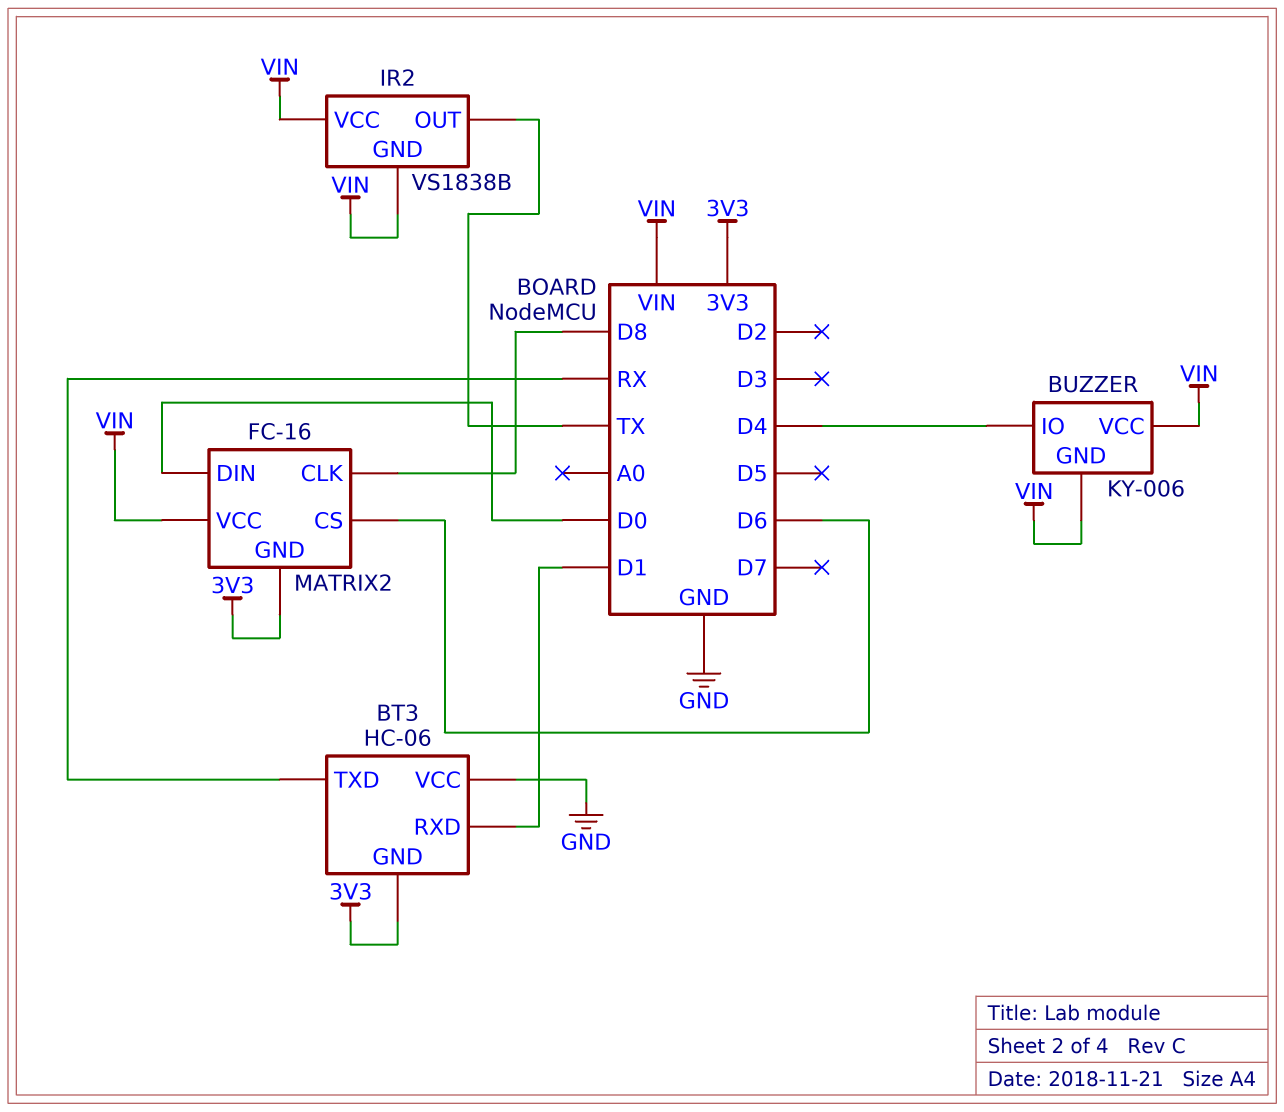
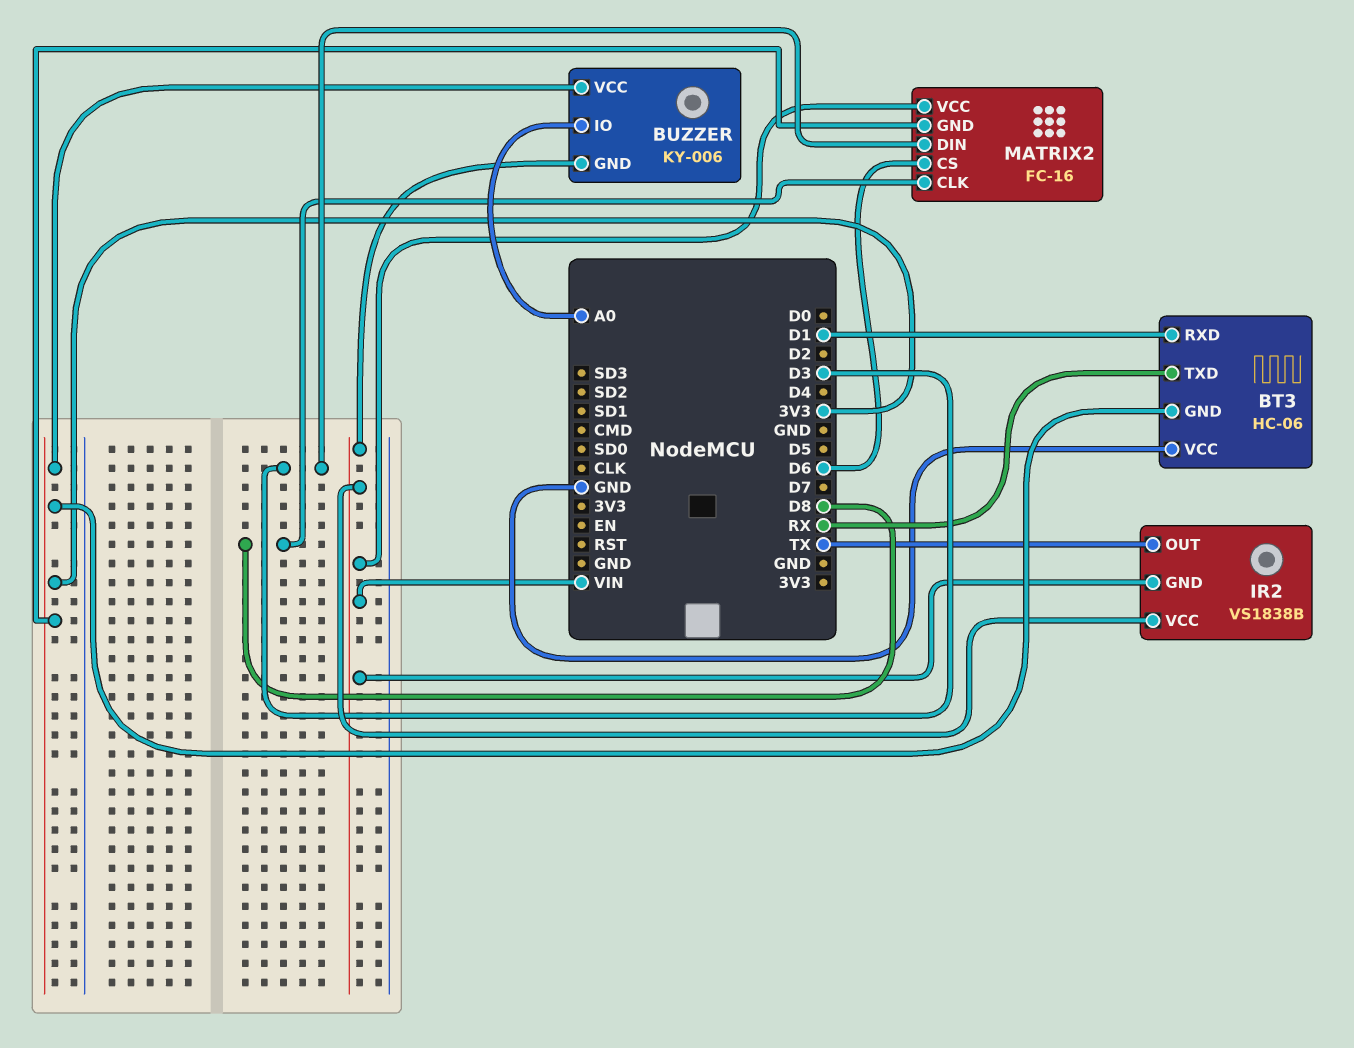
BUZZER pin IO: D4 -> A0
BUZZER pin VCC: VIN -> 3V3
MATRIX2 pin DIN: D0 -> D3

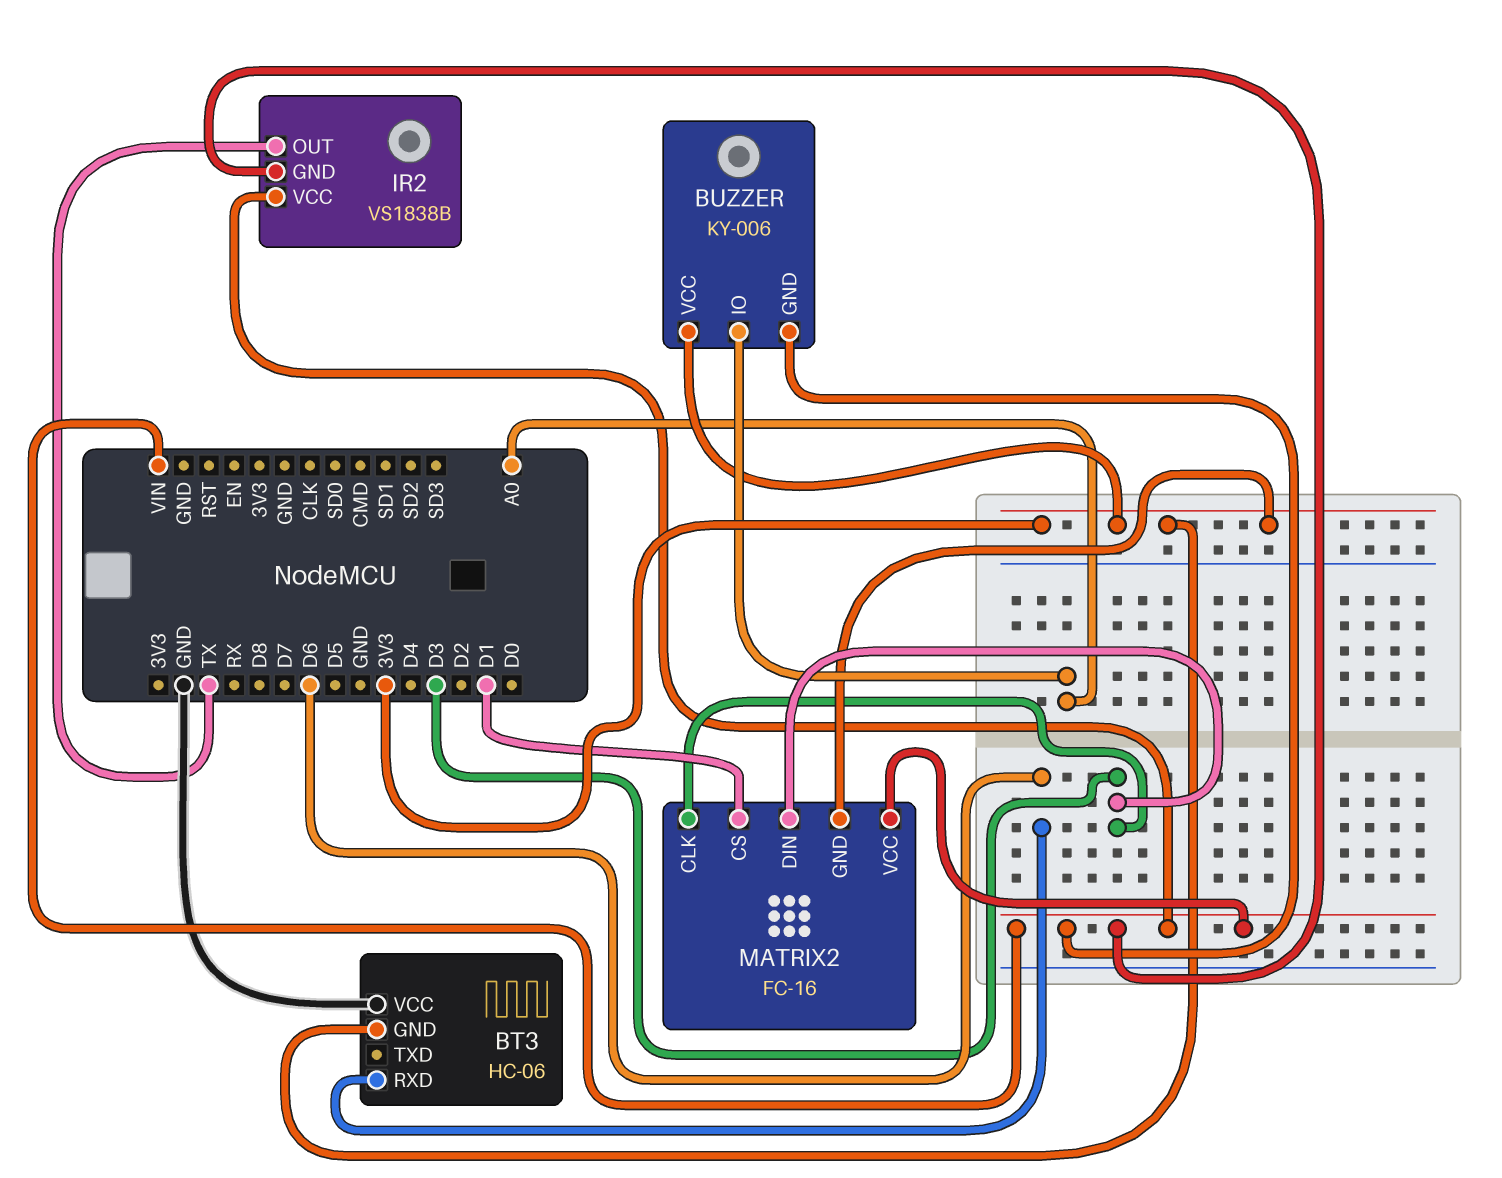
BT3 pin RXD: D1 -> D6
BT3 pin TXD: RX -> none
MATRIX2 pin CLK: D8 -> D3
MATRIX2 pin CS: D6 -> D1

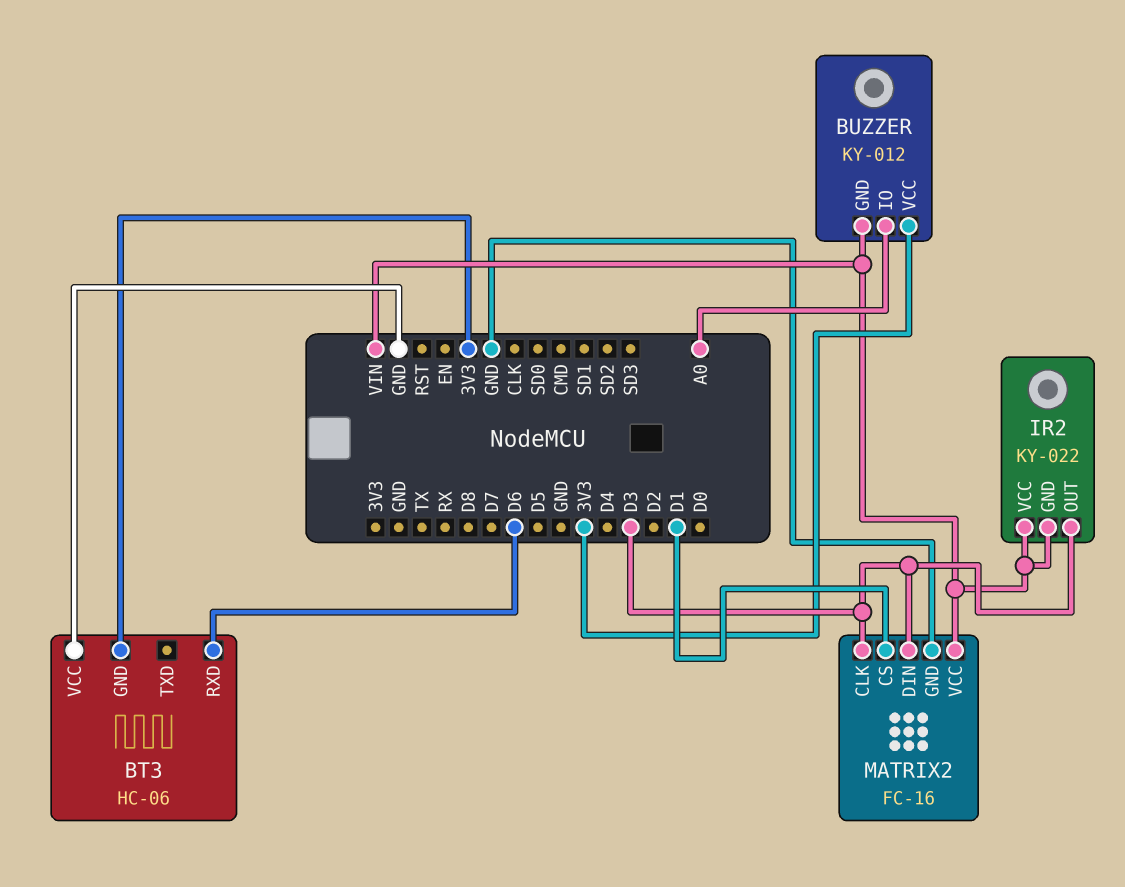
BUZZER: KY-006 -> KY-012
IR2: VS1838B -> KY-022
IR2 pin OUT: TX -> D3
MATRIX2 pin GND: 3V3 -> GND

